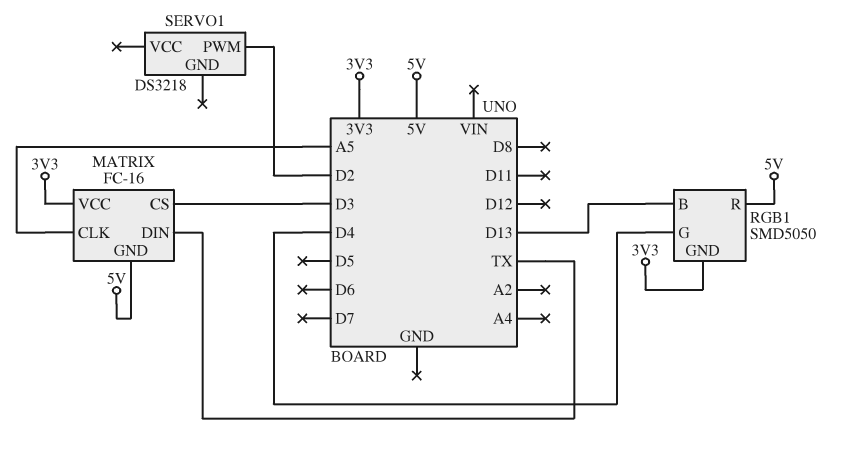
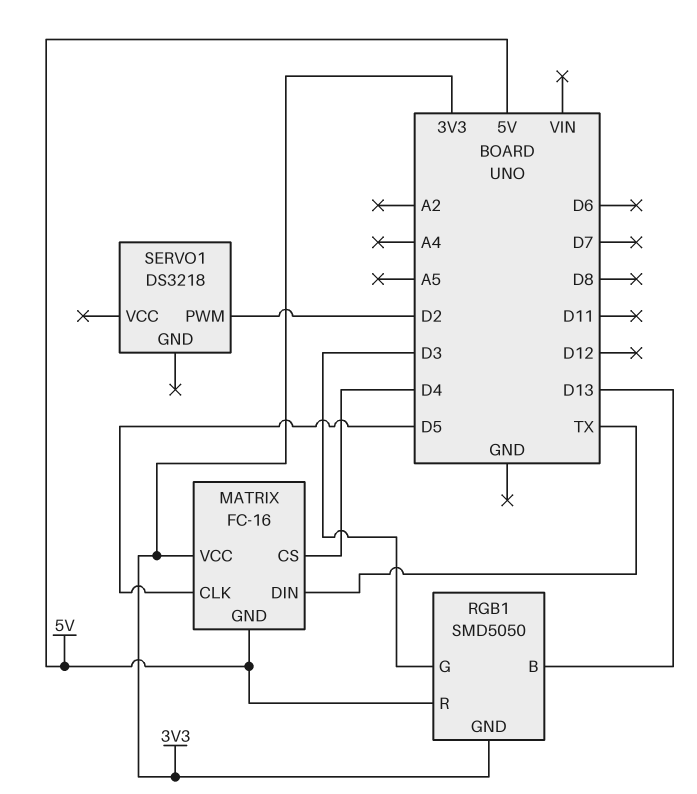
MATRIX pin CLK: A5 -> D5
MATRIX pin CS: D3 -> D4
RGB1 pin G: D4 -> D3

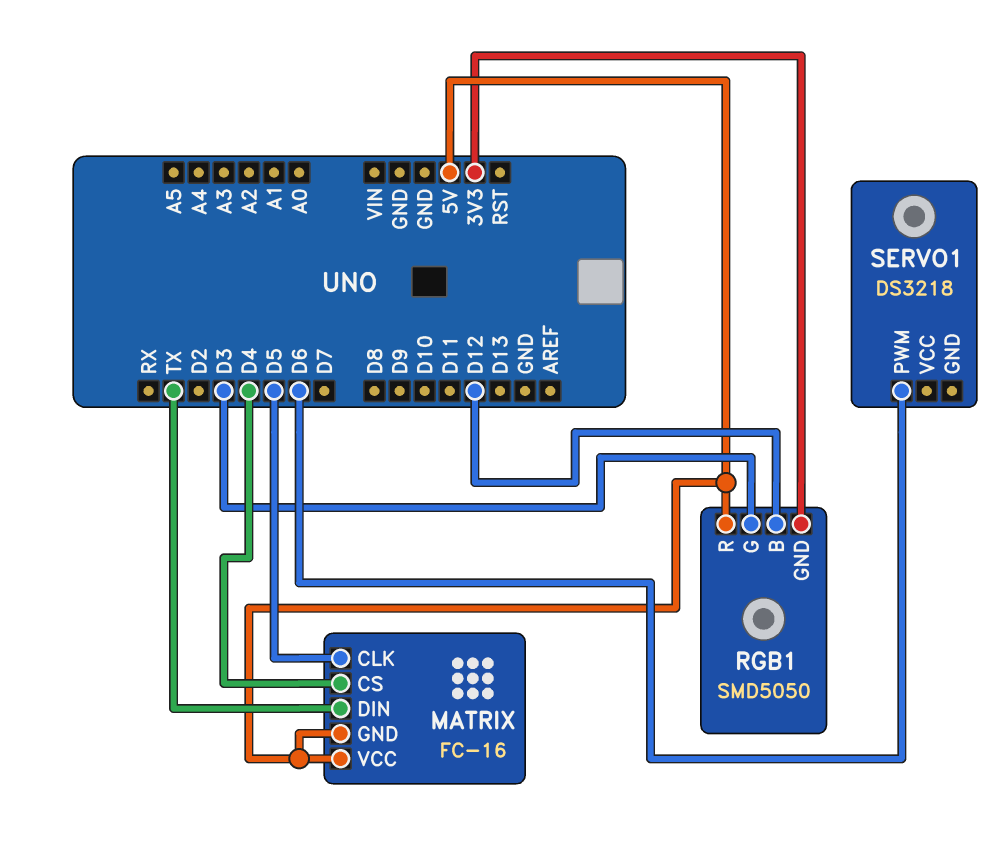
MATRIX pin VCC: 3V3 -> 5V
RGB1 pin B: D13 -> D12
SERVO1 pin PWM: D2 -> D6

